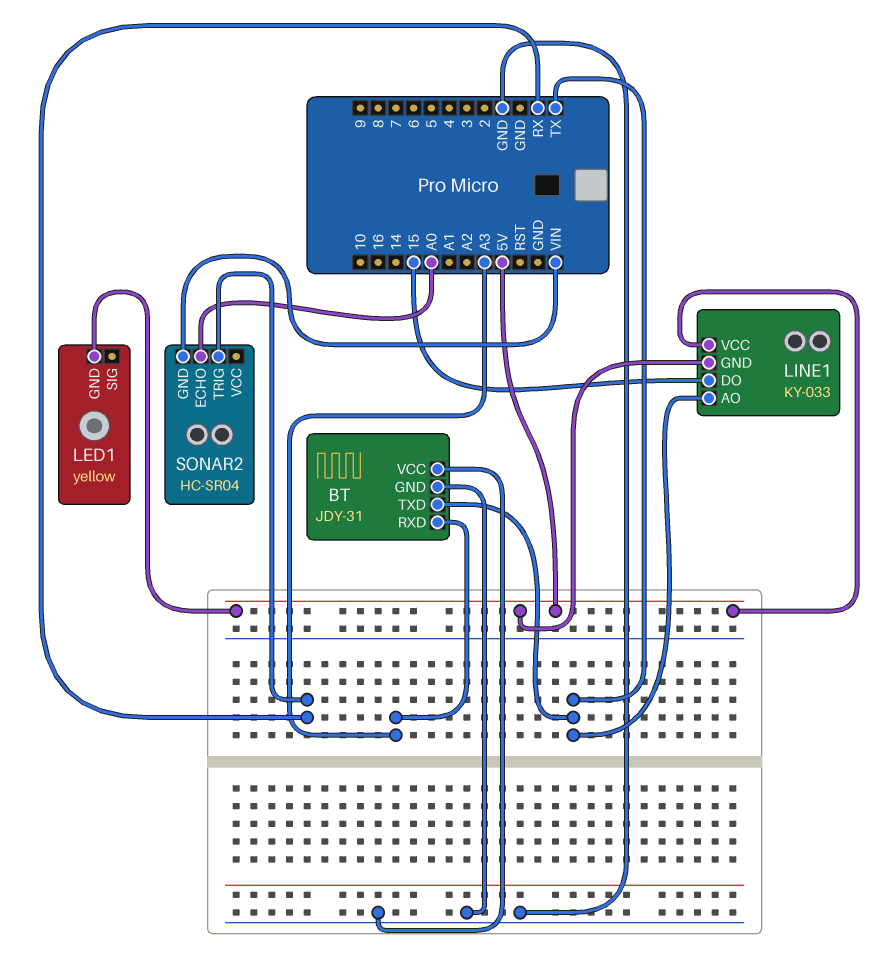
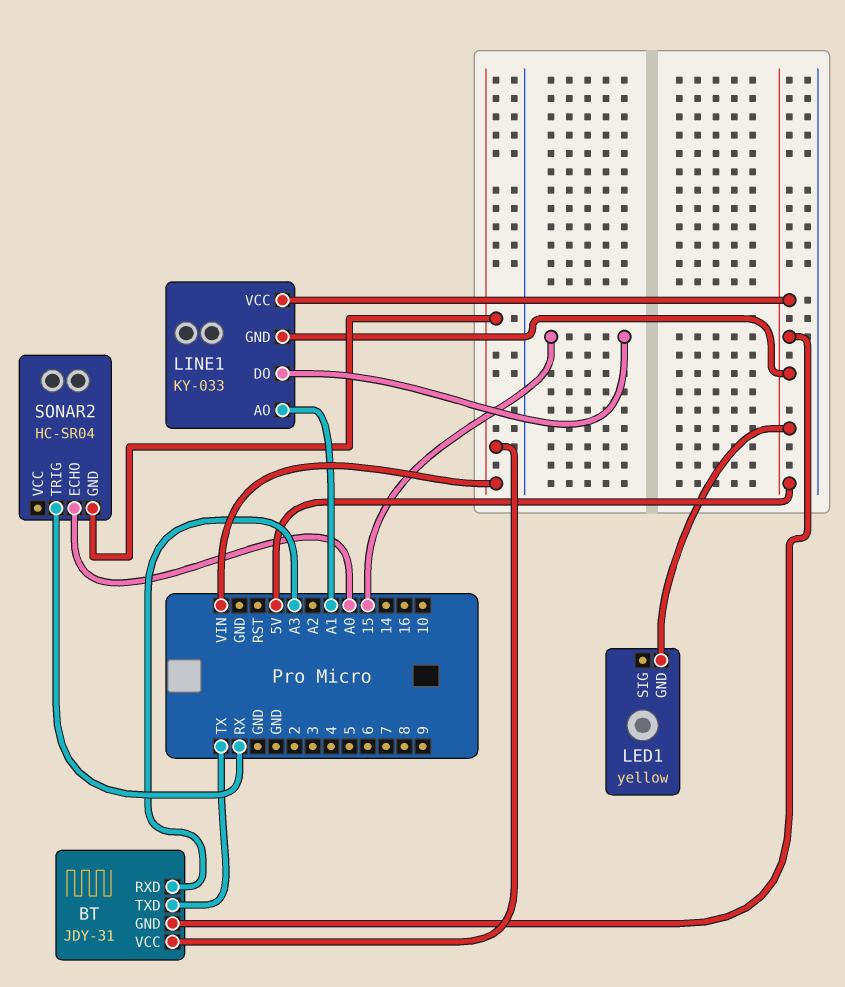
BT pin GND: GND -> 5V
BT pin VCC: GND -> VIN
LINE1 pin AO: TX -> A1

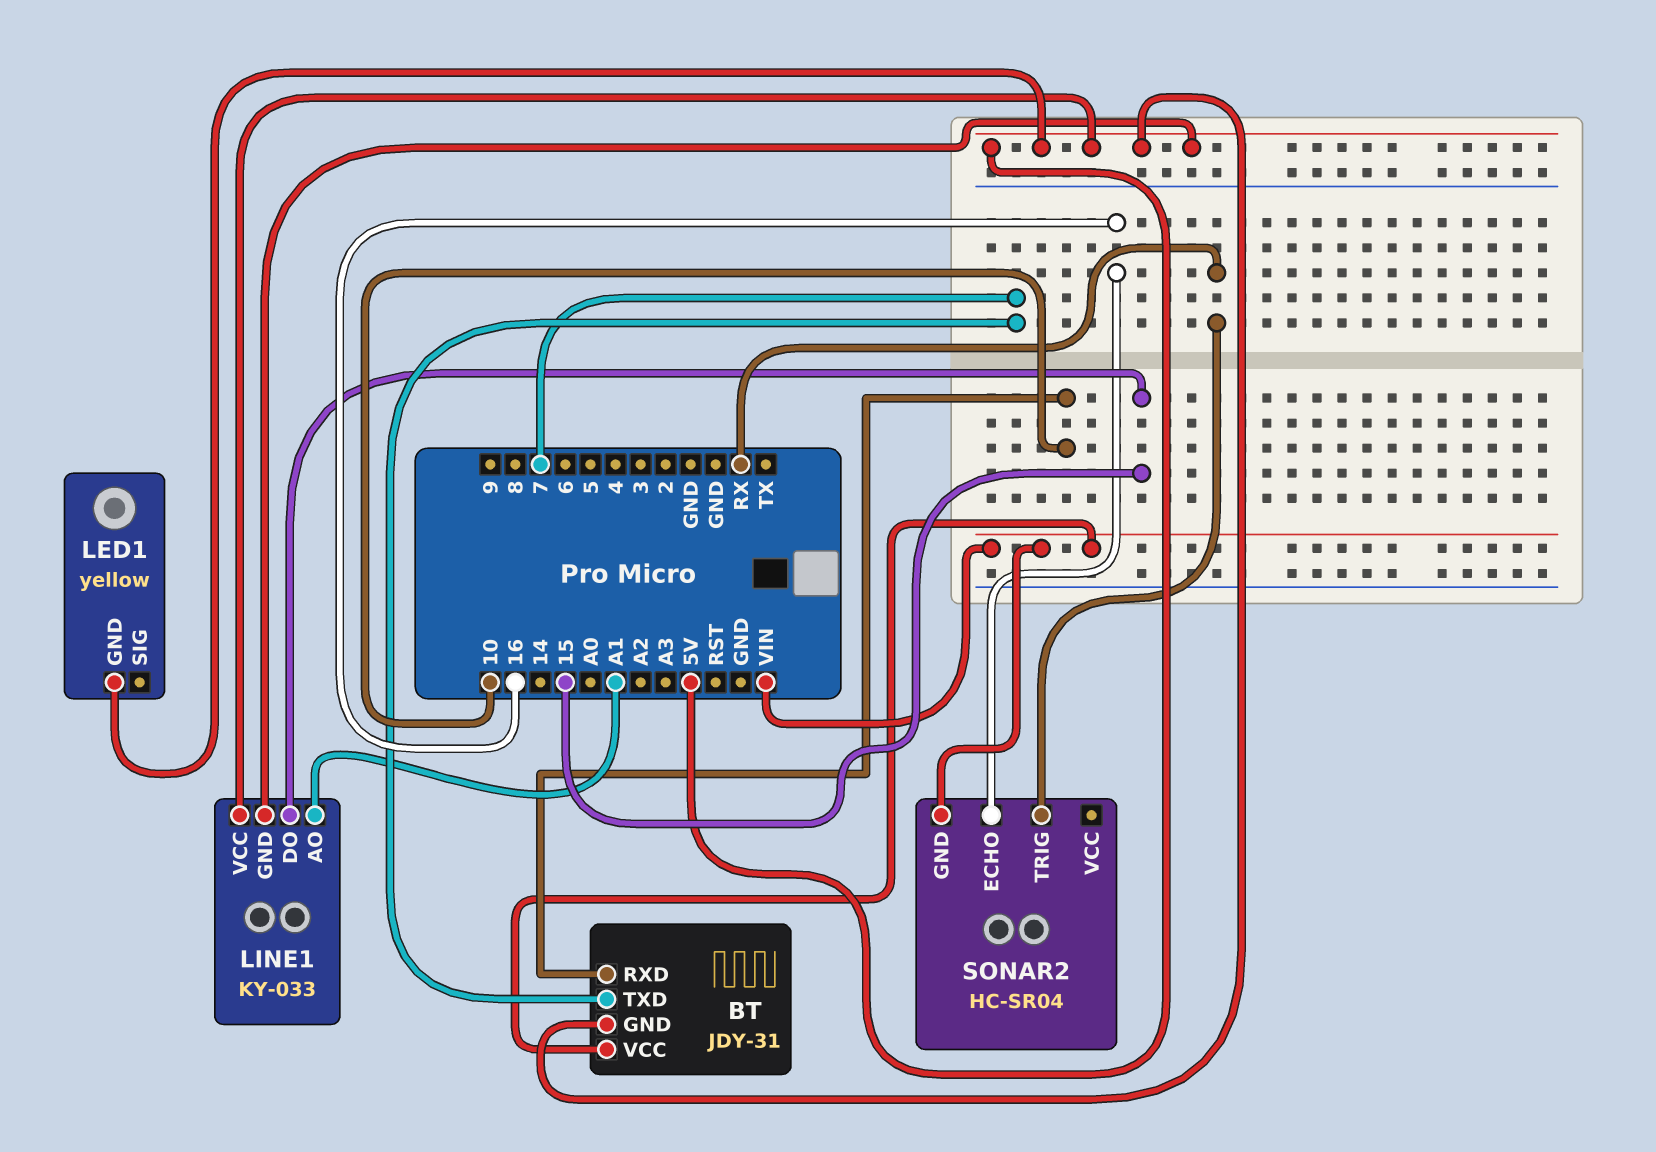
BT pin RXD: A3 -> 10
BT pin TXD: TX -> 7
SONAR2 pin ECHO: A0 -> 16

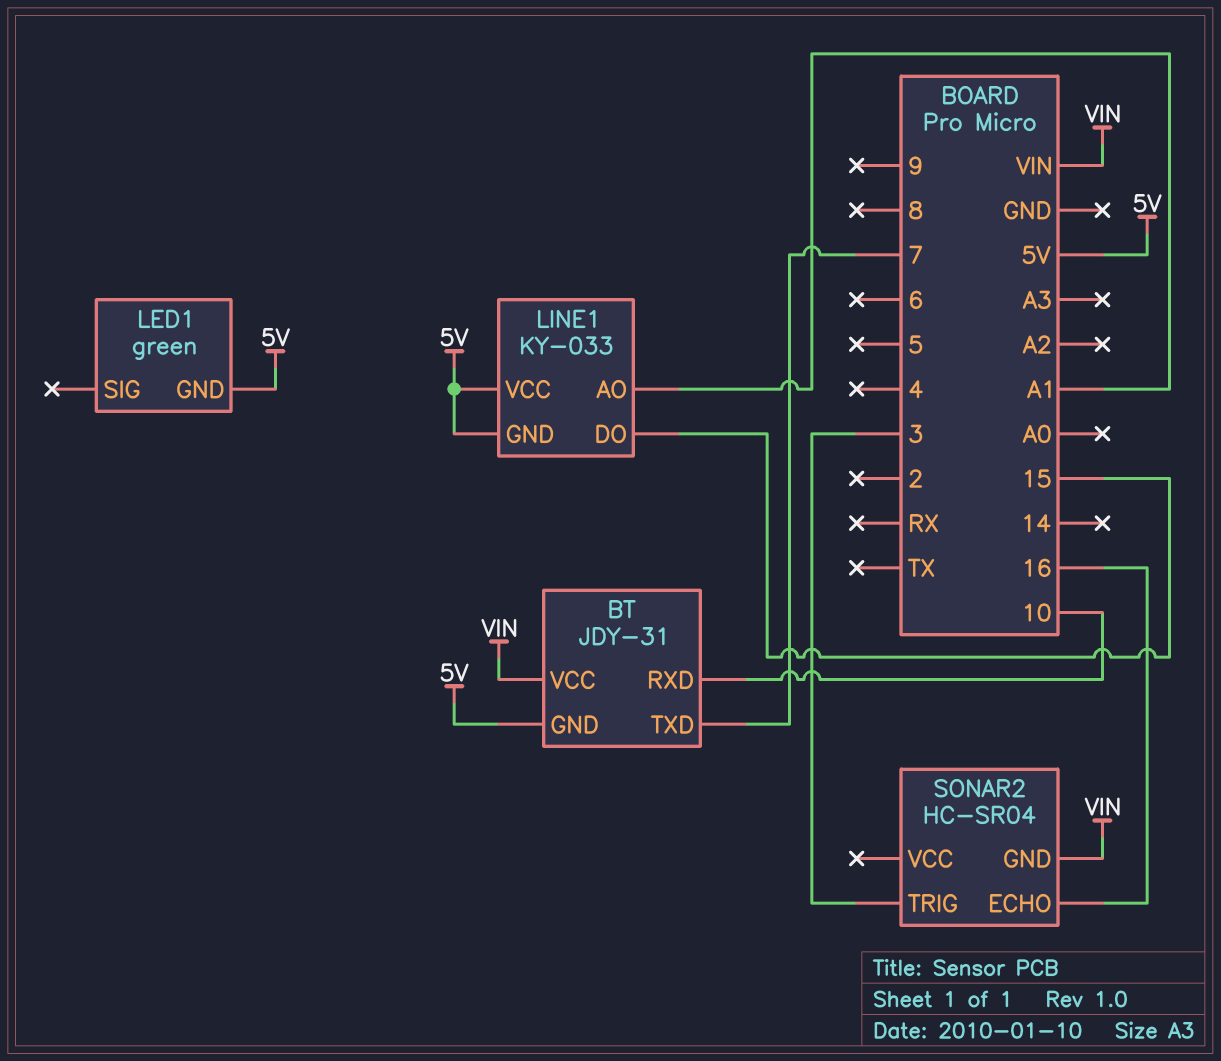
LED1: yellow -> green
SONAR2 pin TRIG: RX -> 3

